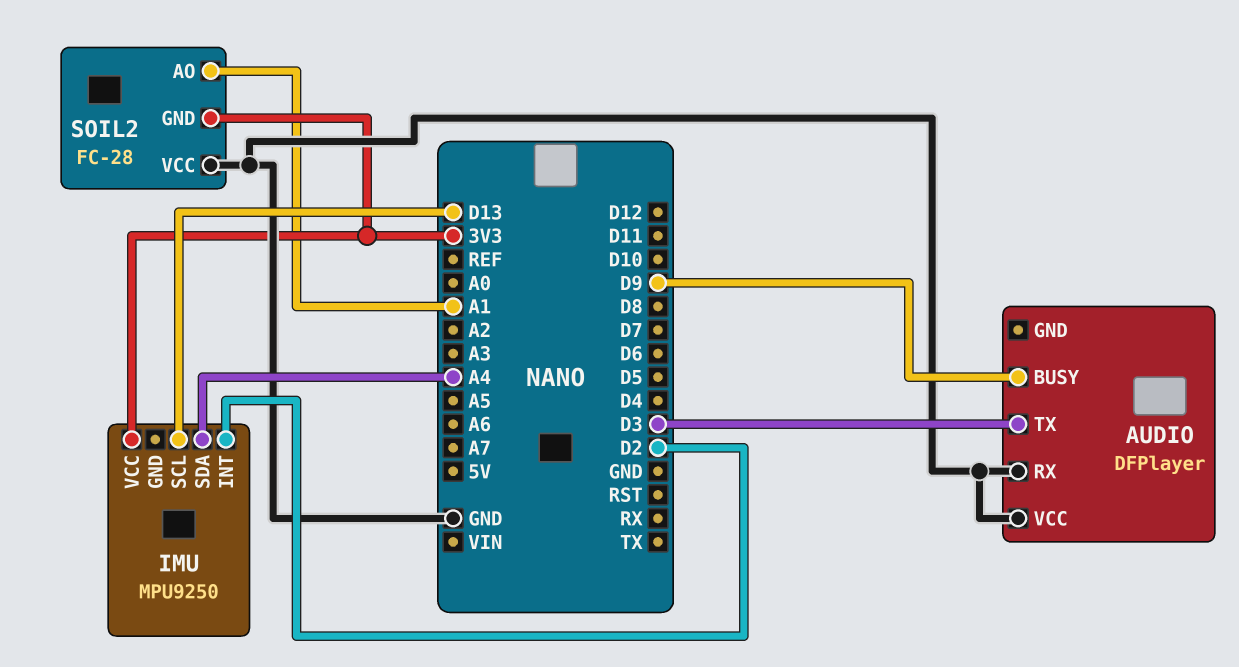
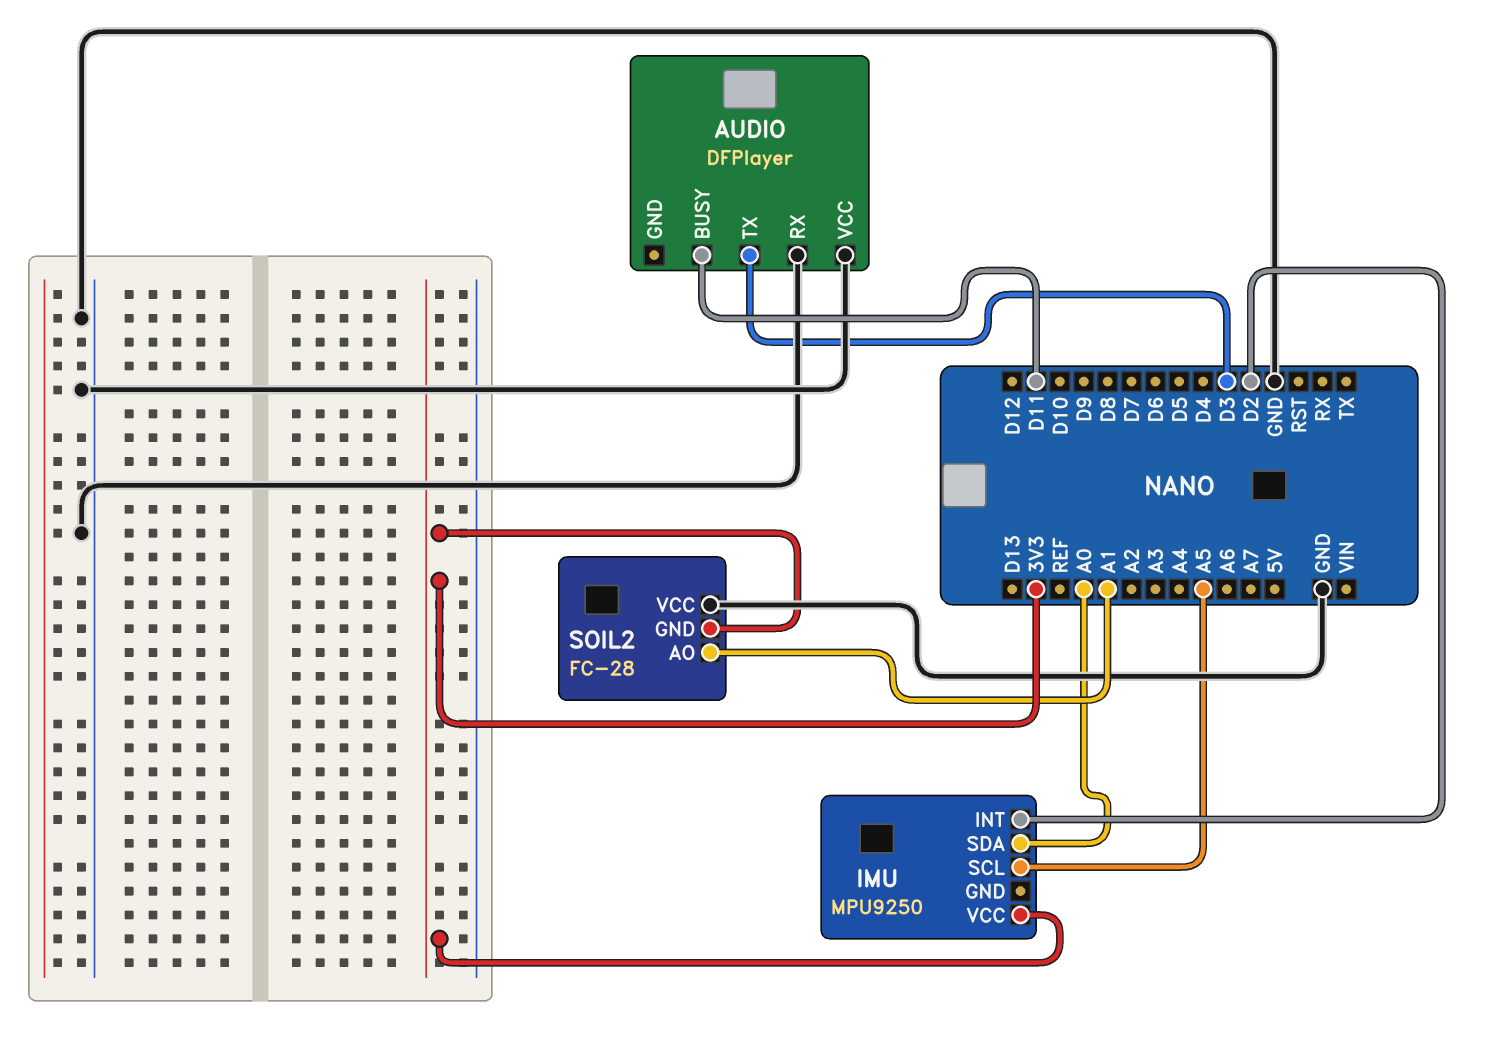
AUDIO pin BUSY: D9 -> D11
IMU pin SCL: D13 -> A5
IMU pin SDA: A4 -> A0

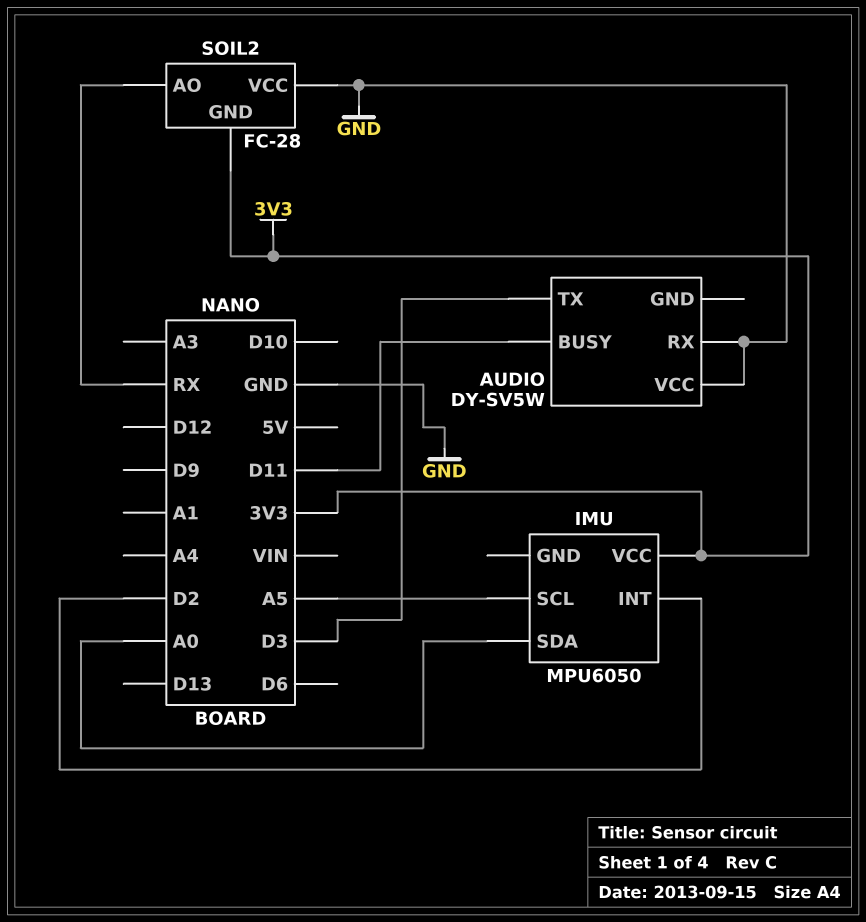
AUDIO: DFPlayer -> DY-SV5W
IMU: MPU9250 -> MPU6050
SOIL2 pin AO: A1 -> RX

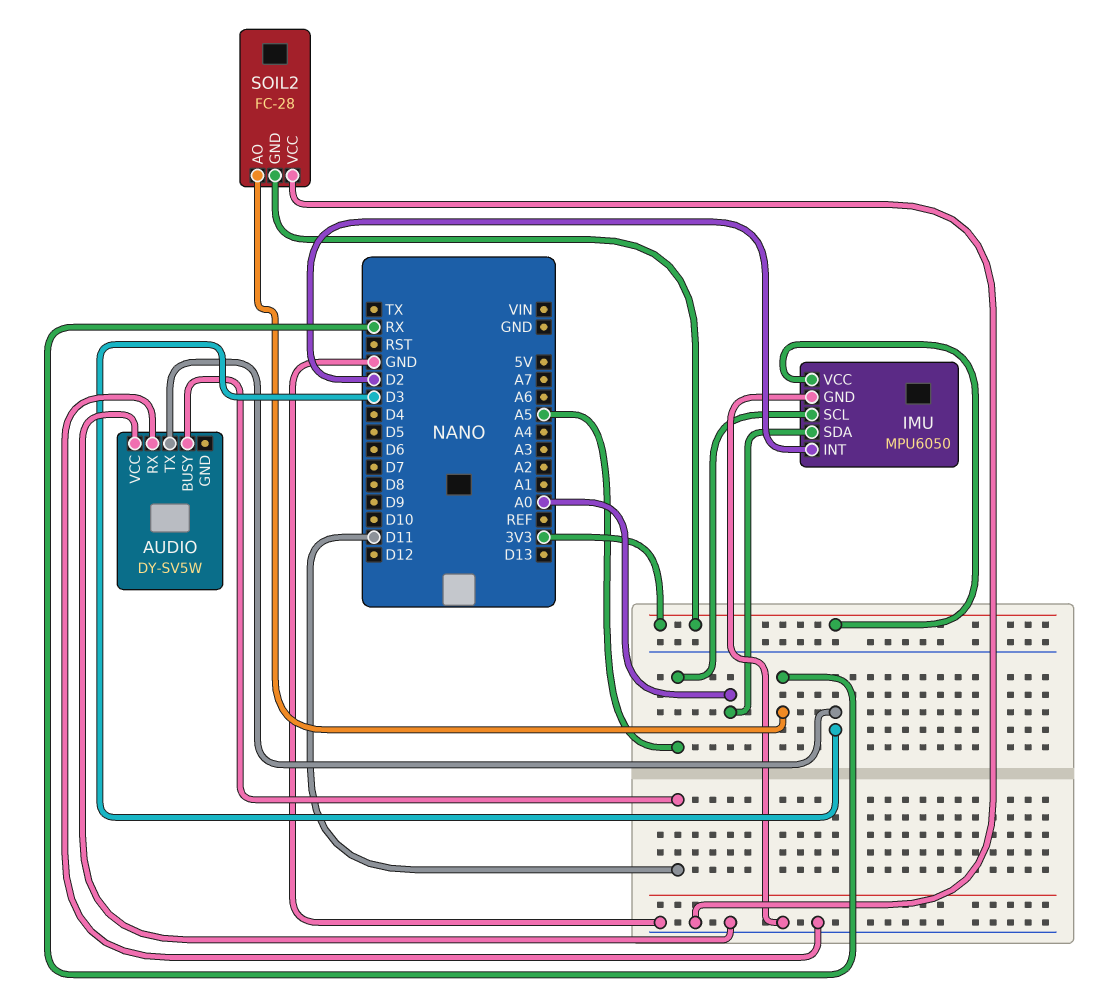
IMU pin GND: none -> GND

